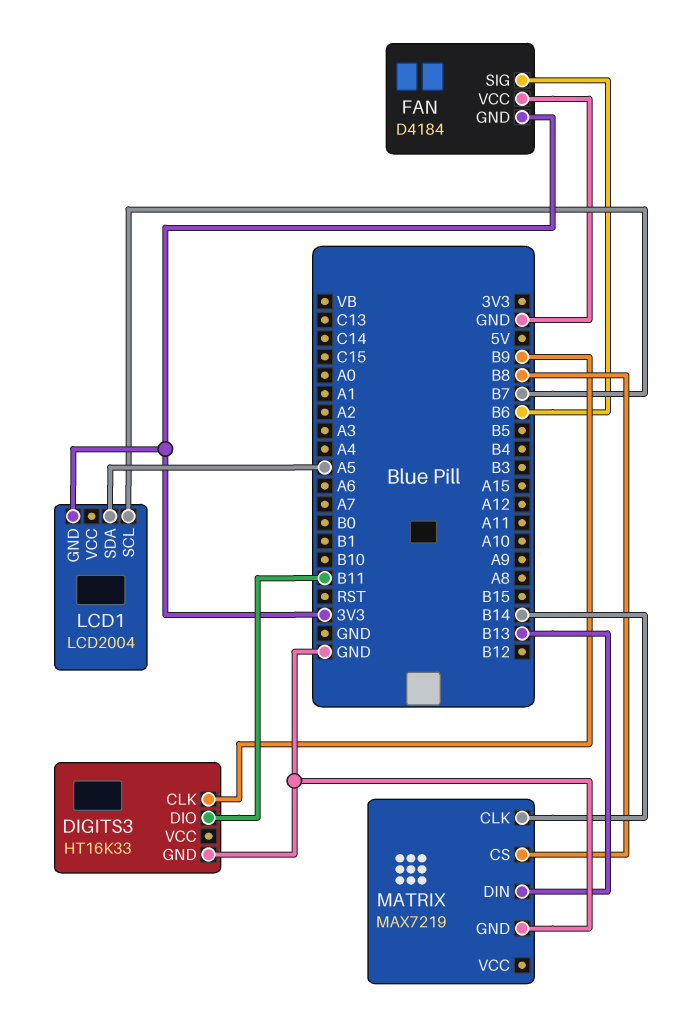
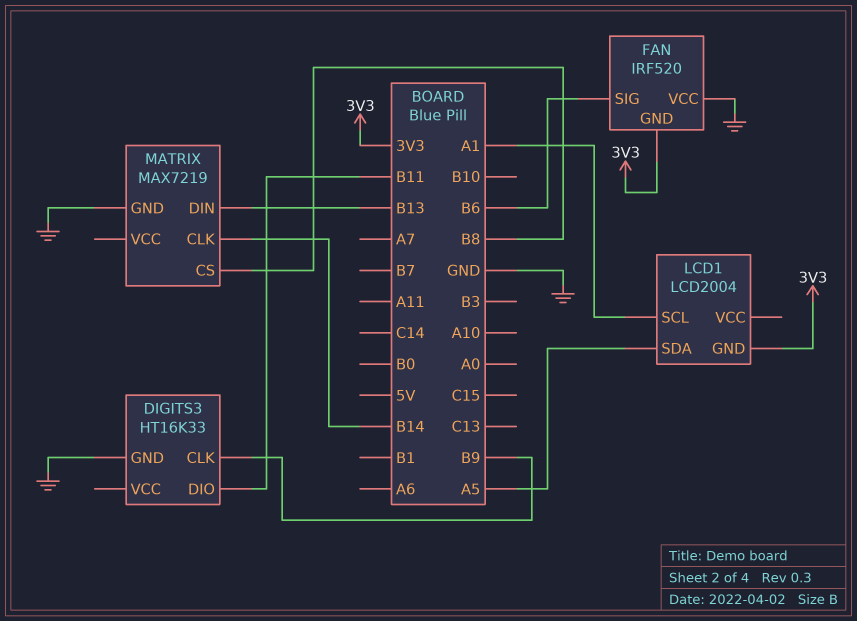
FAN: D4184 -> IRF520
LCD1 pin SCL: B7 -> A1

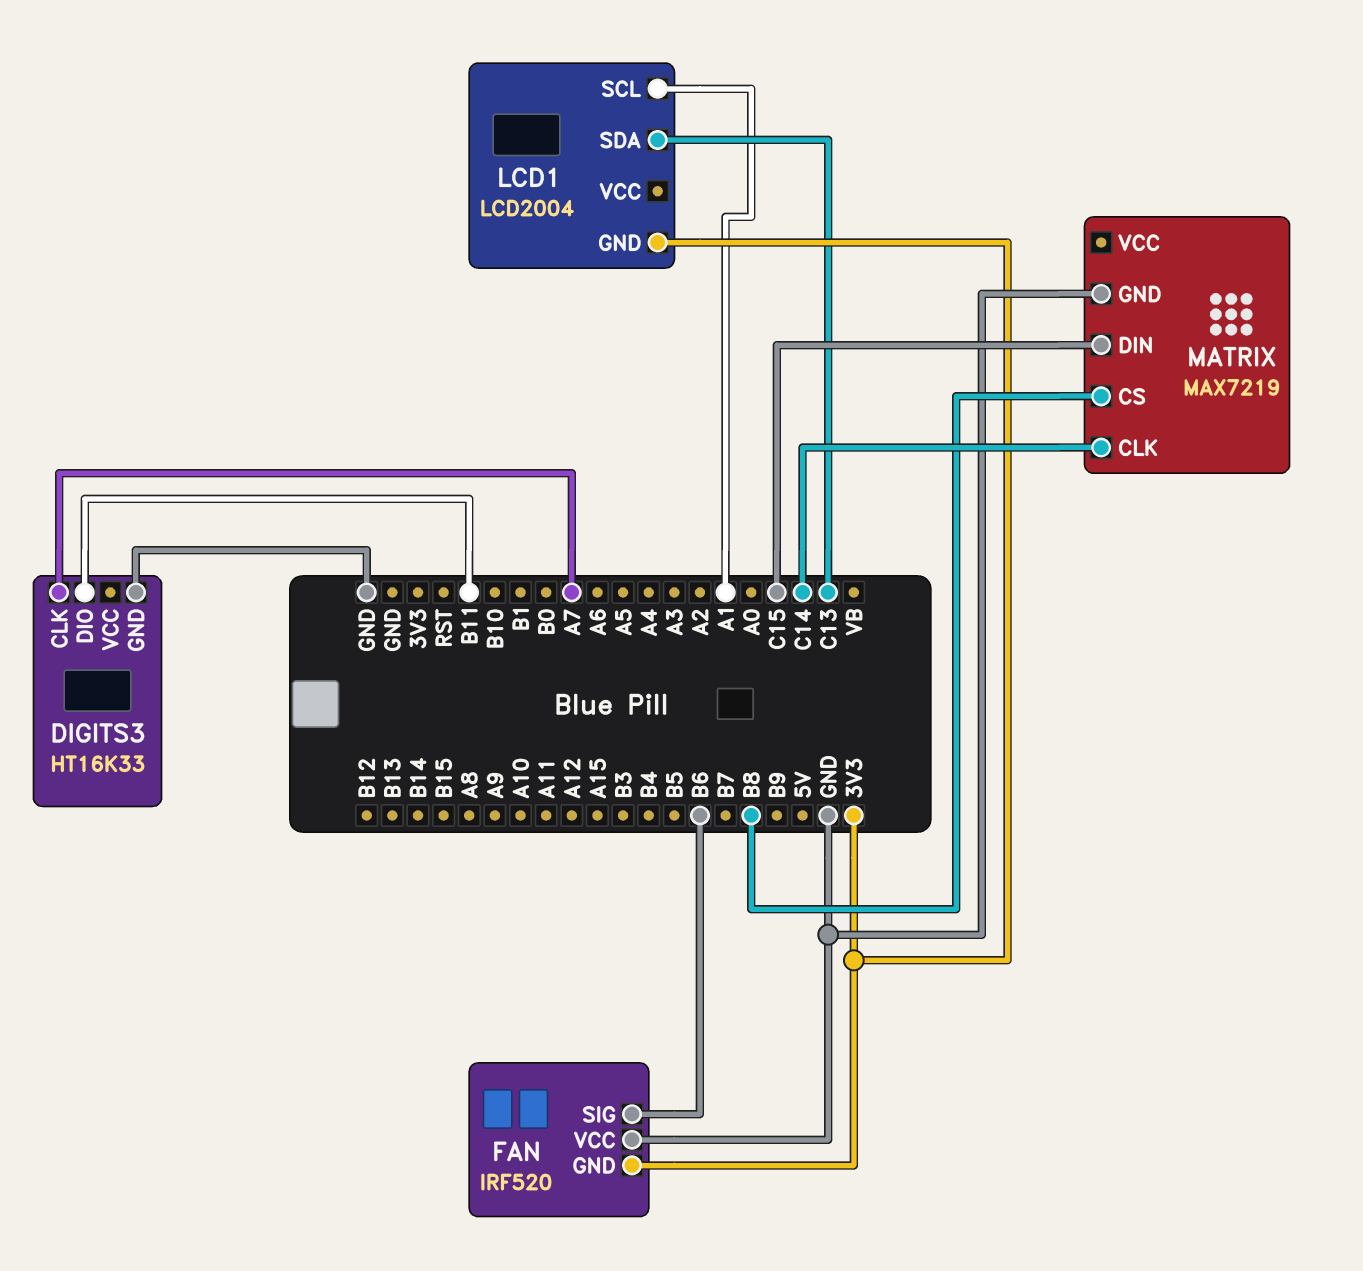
DIGITS3 pin CLK: B9 -> A7
LCD1 pin SDA: A5 -> C13
MATRIX pin CLK: B14 -> C14
MATRIX pin DIN: B13 -> C15

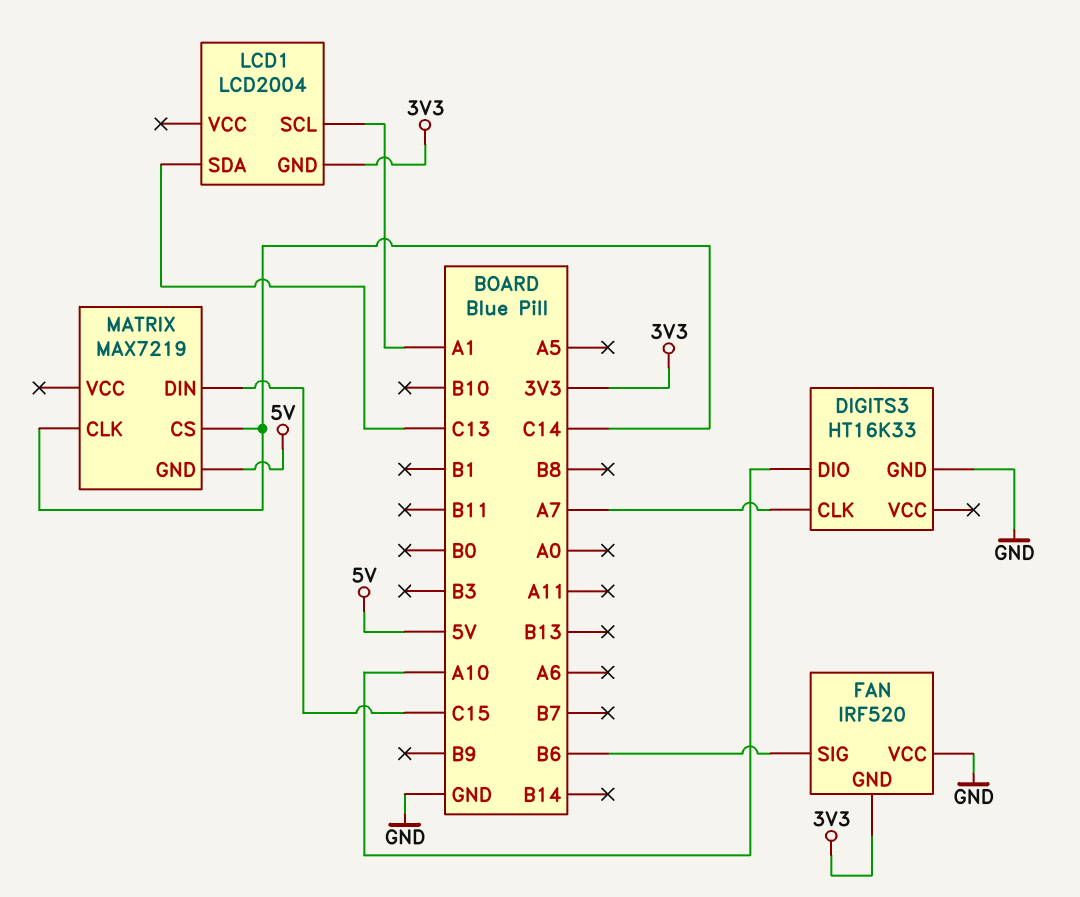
DIGITS3 pin DIO: B11 -> A10
MATRIX pin CS: B8 -> C14
MATRIX pin GND: GND -> 5V

